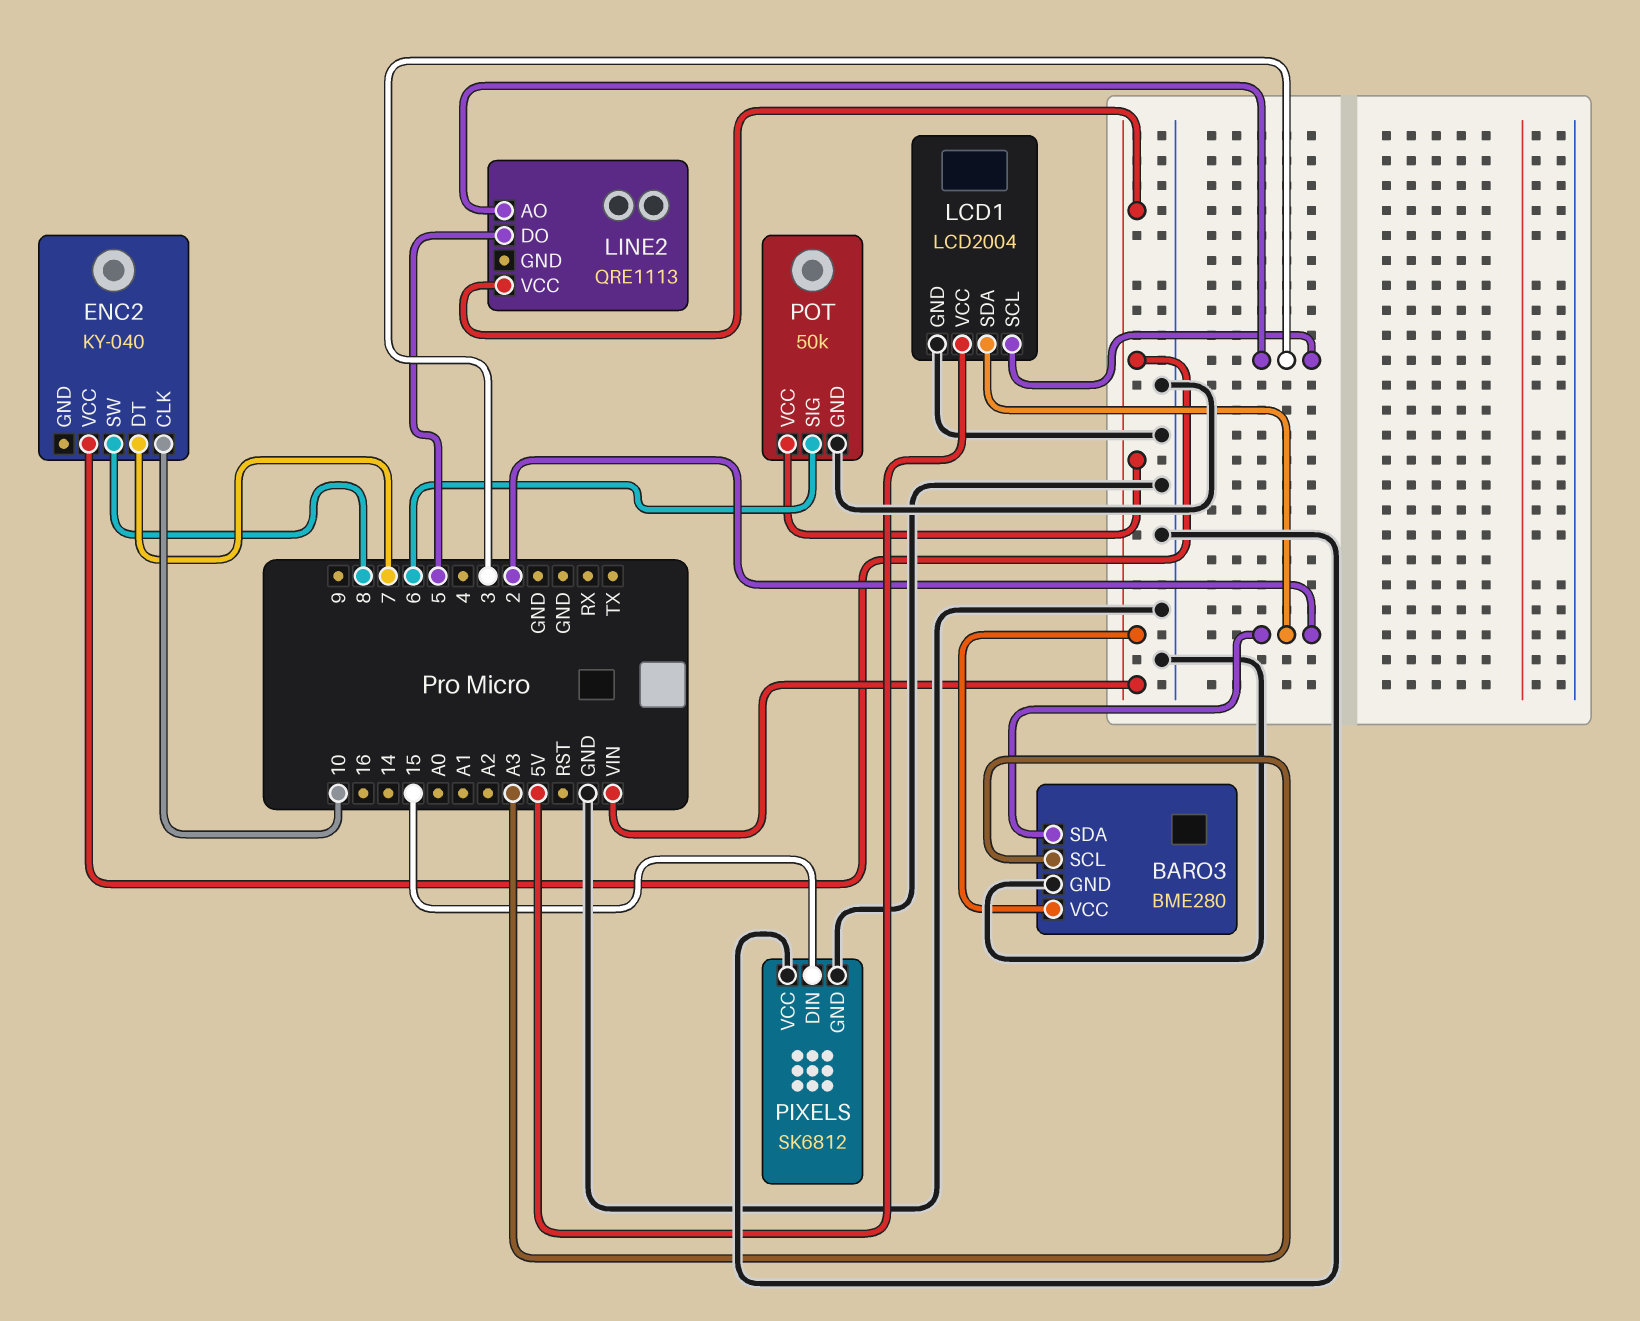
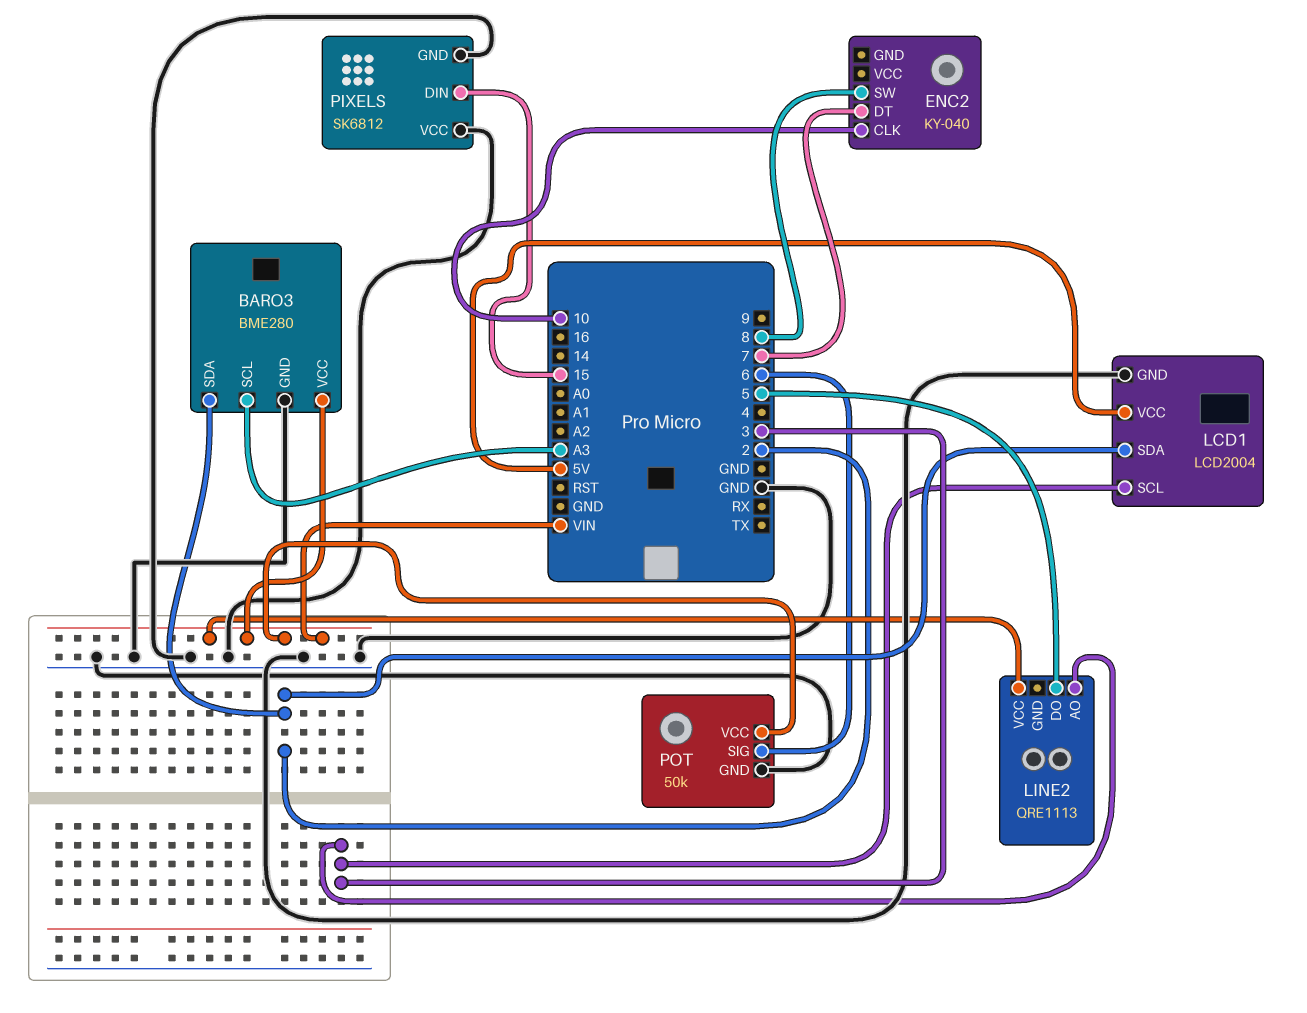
ENC2 pin VCC: VIN -> none

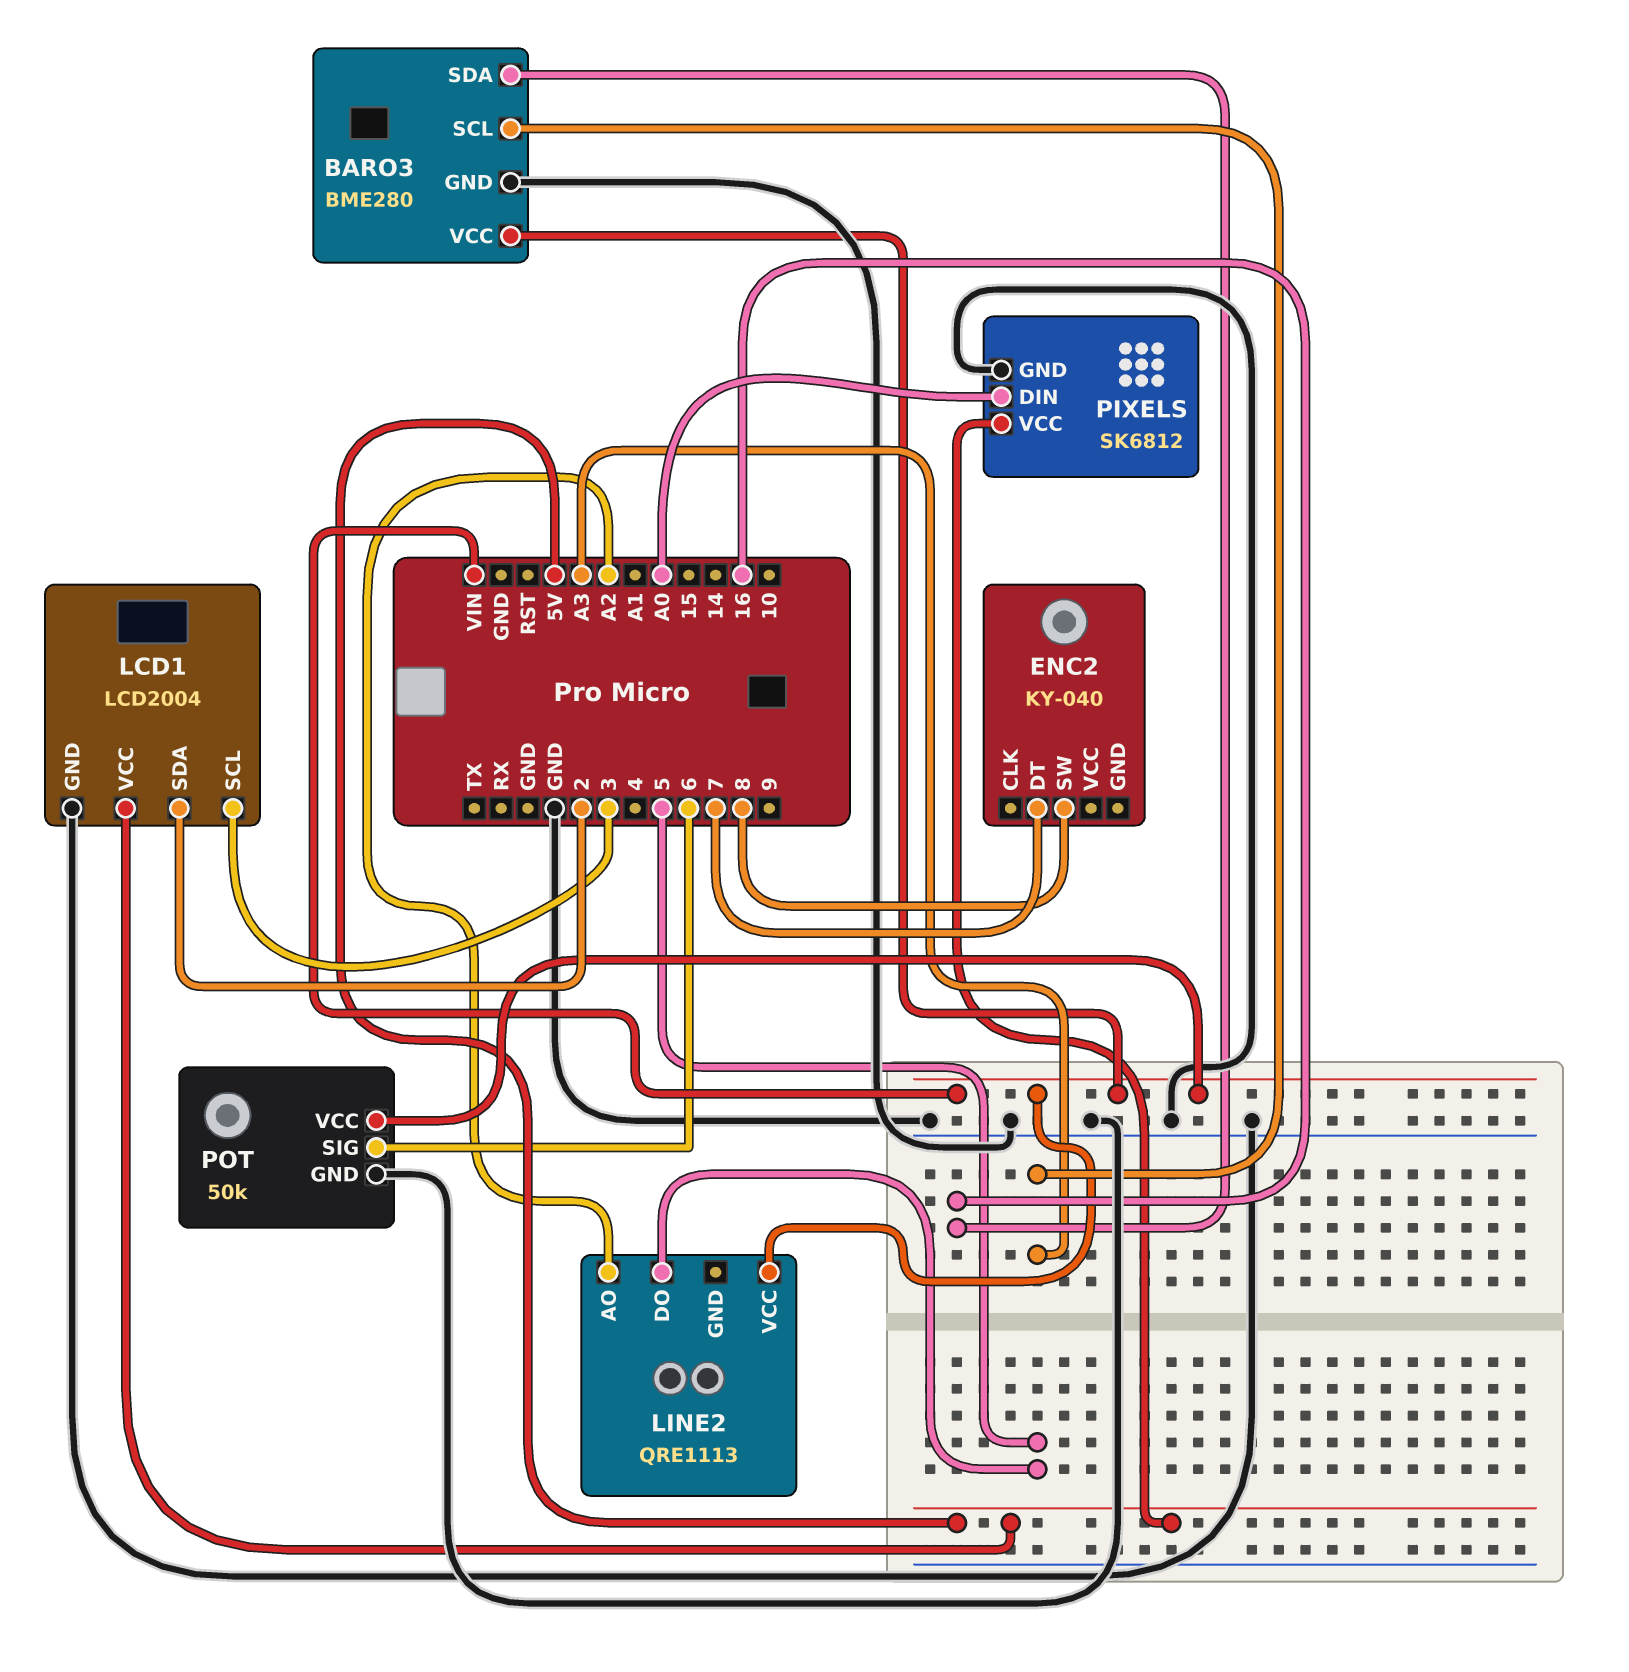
BARO3 pin SDA: 2 -> 16
ENC2 pin CLK: 10 -> none
LINE2 pin AO: 3 -> A2
PIXELS pin DIN: 15 -> A0
PIXELS pin VCC: GND -> 5V

